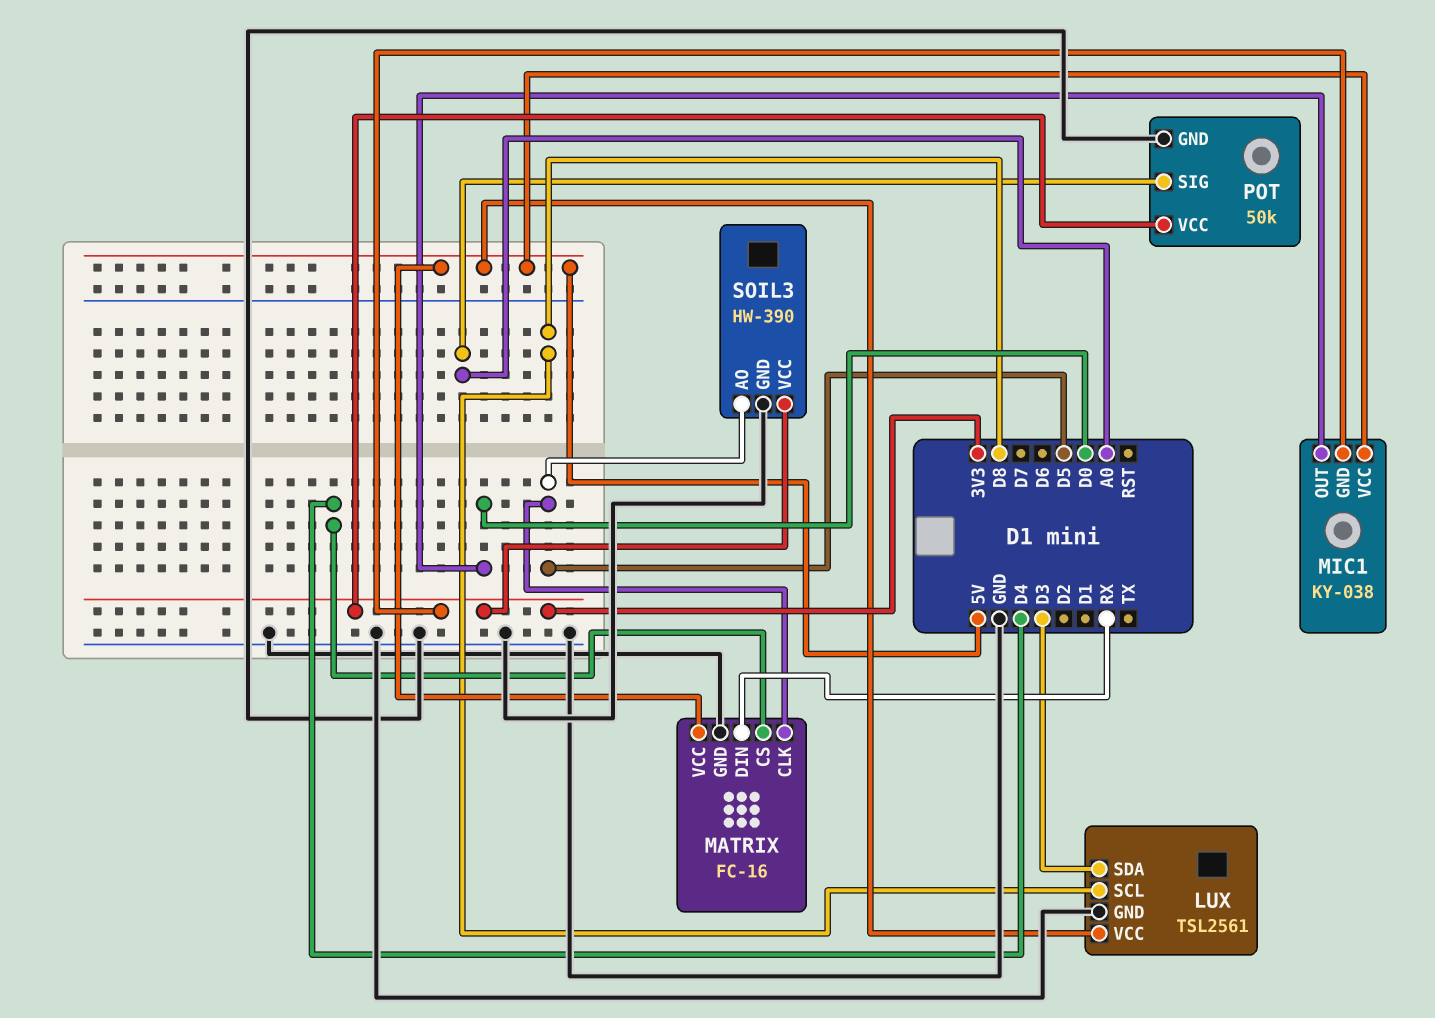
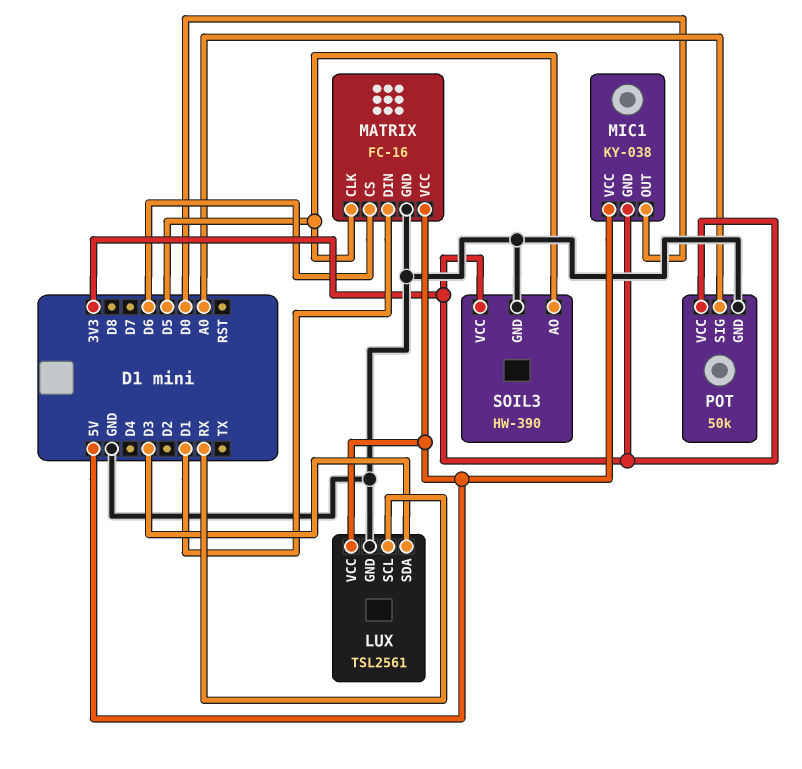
LUX pin SCL: D8 -> RX
MATRIX pin CS: D4 -> D6
MATRIX pin DIN: RX -> D1

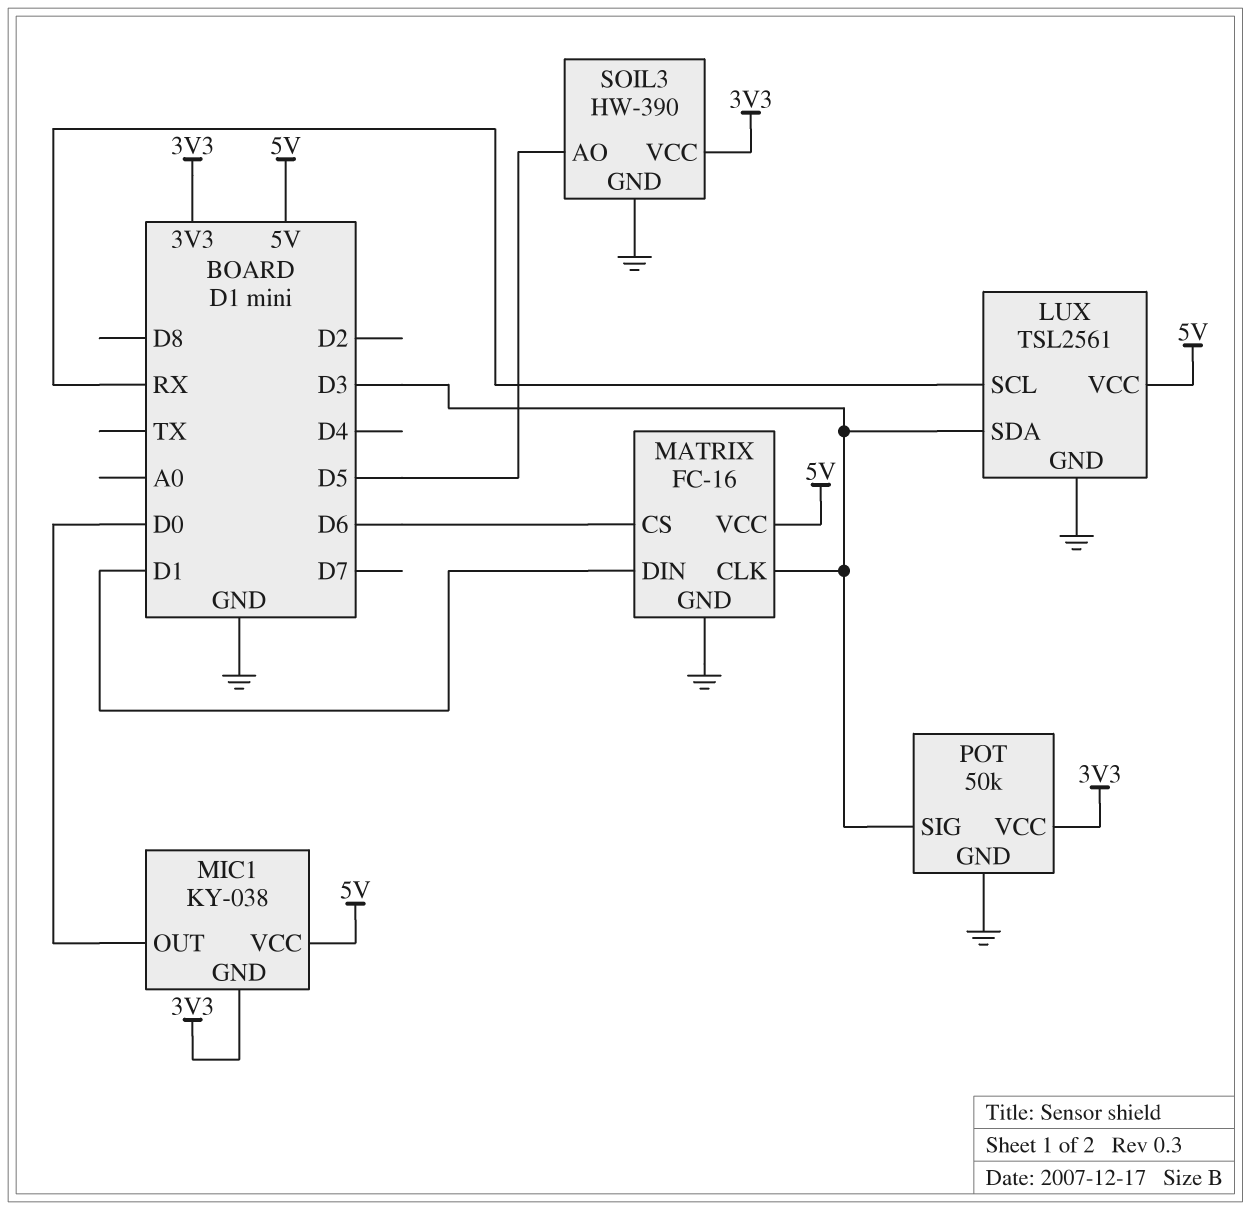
MATRIX pin CLK: D5 -> D3
POT pin SIG: A0 -> D3

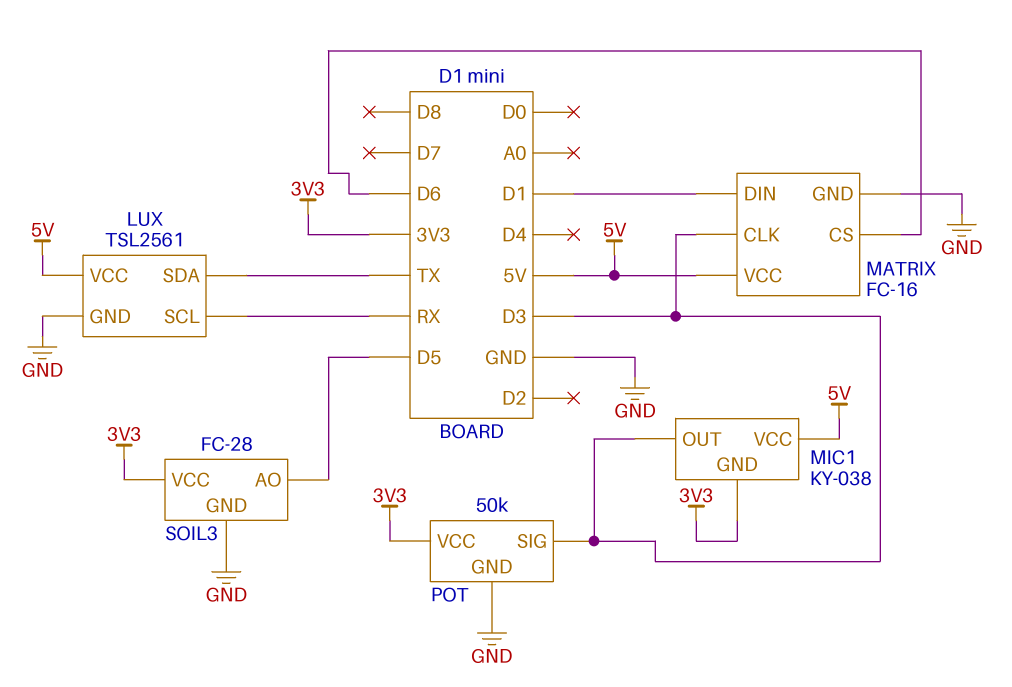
LUX pin SDA: D3 -> TX
MIC1 pin OUT: D0 -> D3
SOIL3: HW-390 -> FC-28

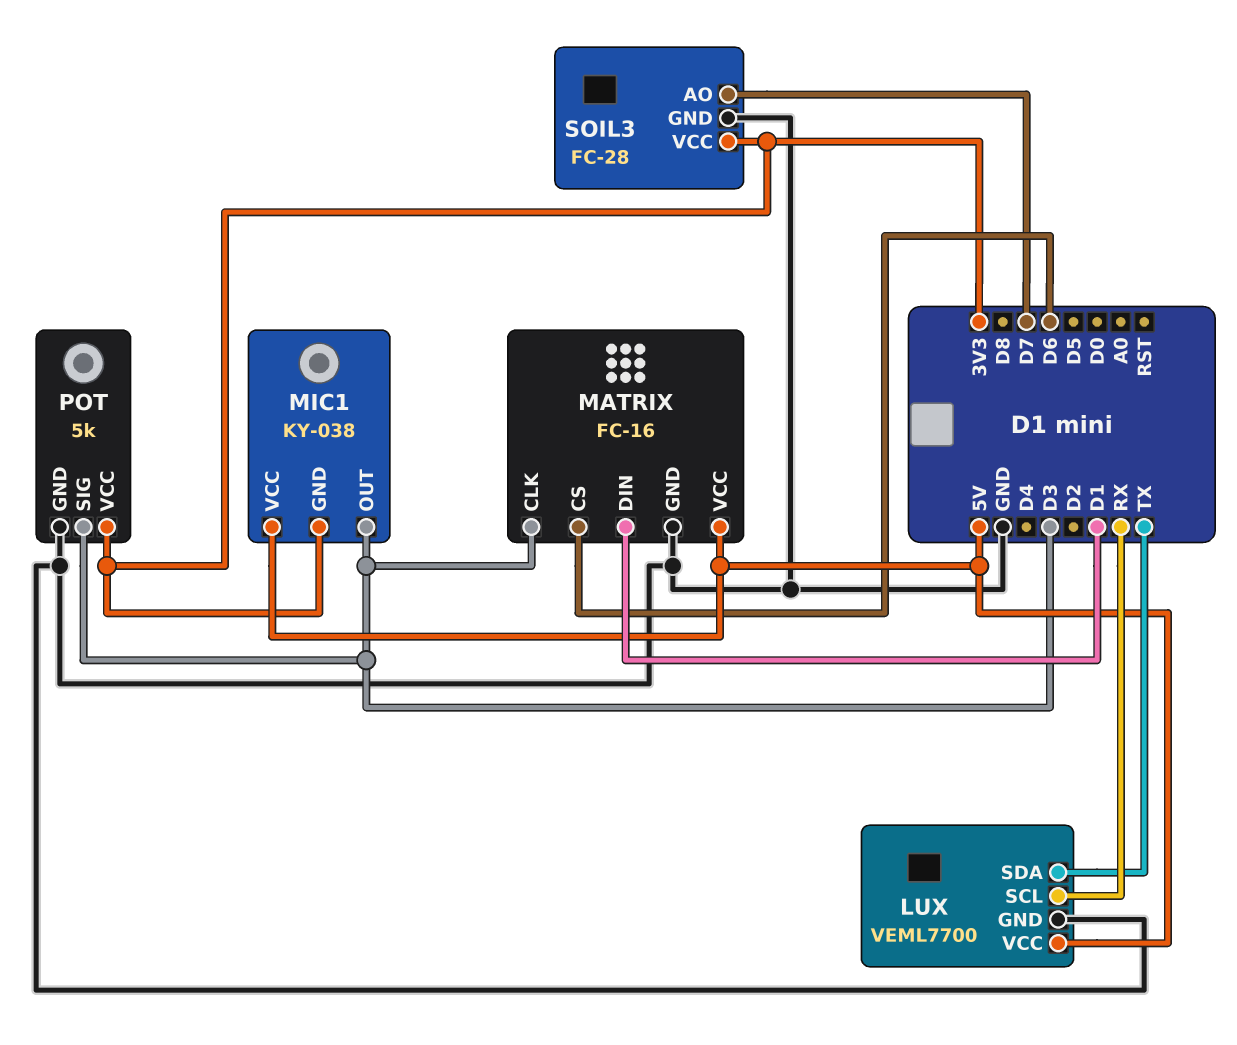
LUX: TSL2561 -> VEML7700
POT: 50k -> 5k
SOIL3 pin AO: D5 -> D7

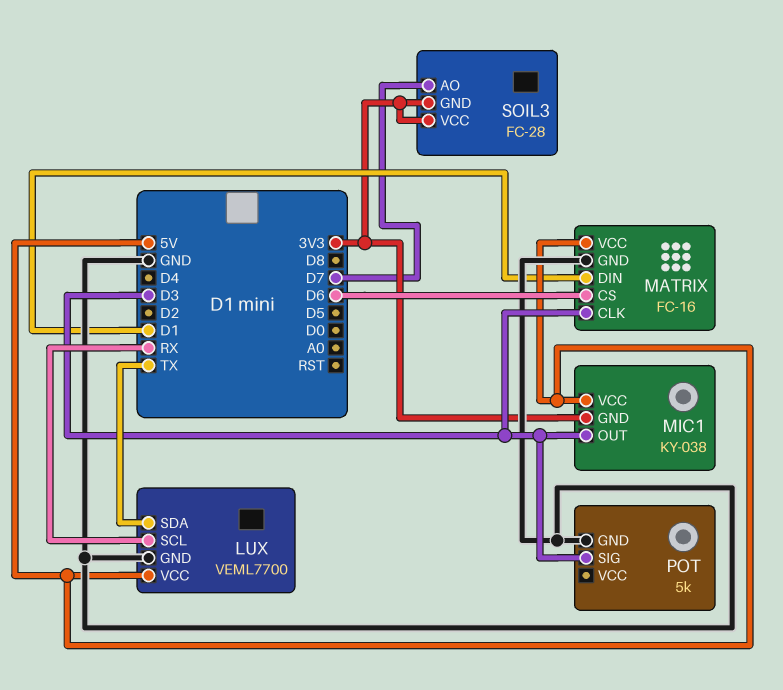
POT pin VCC: 3V3 -> none
SOIL3 pin GND: GND -> 3V3

